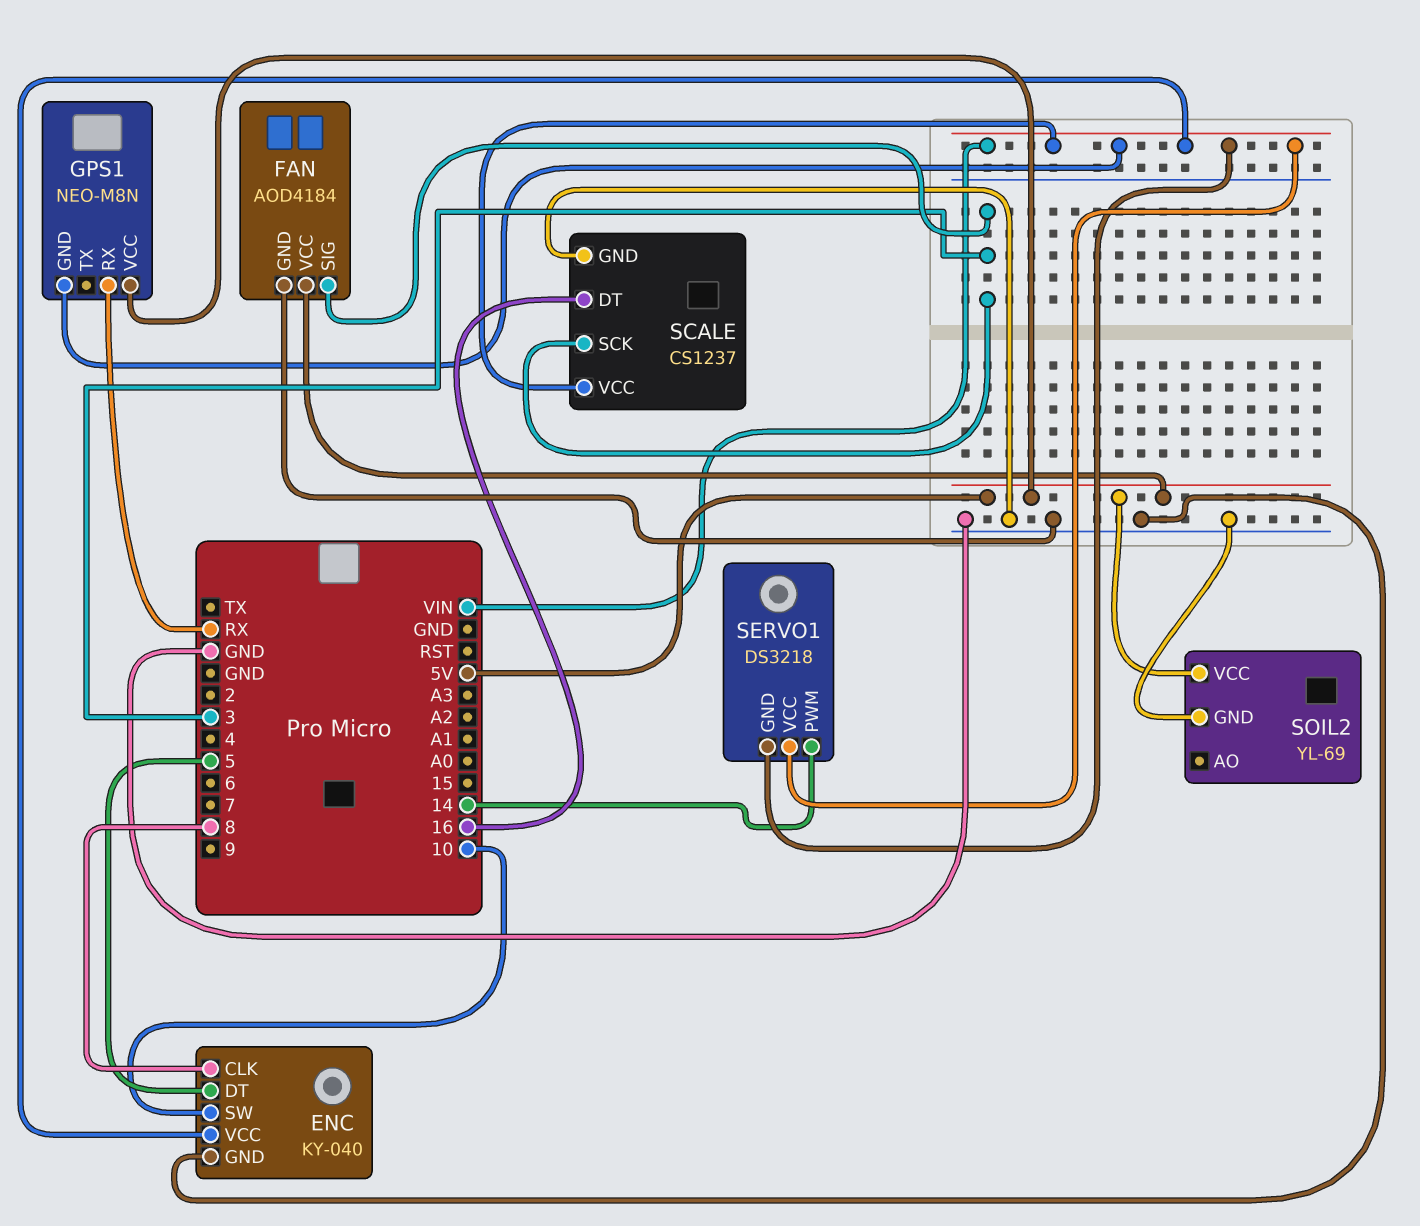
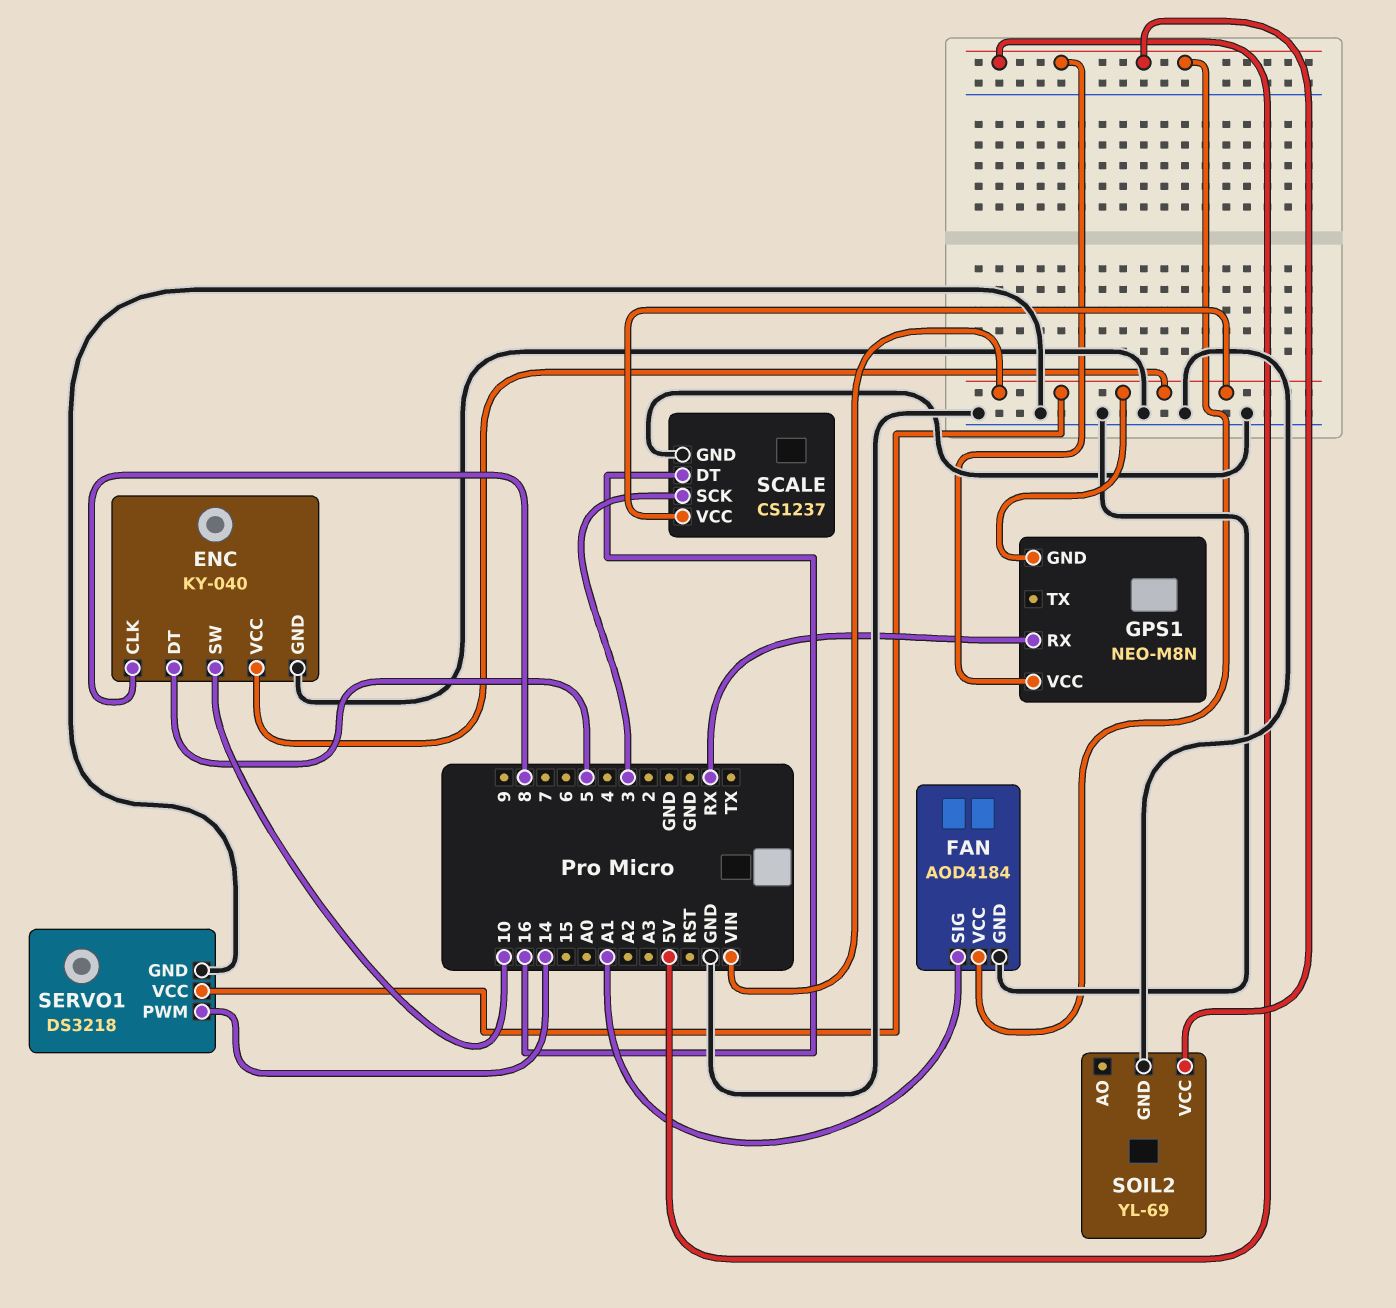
FAN pin SIG: 3 -> A1
SERVO1 pin GND: VIN -> GND

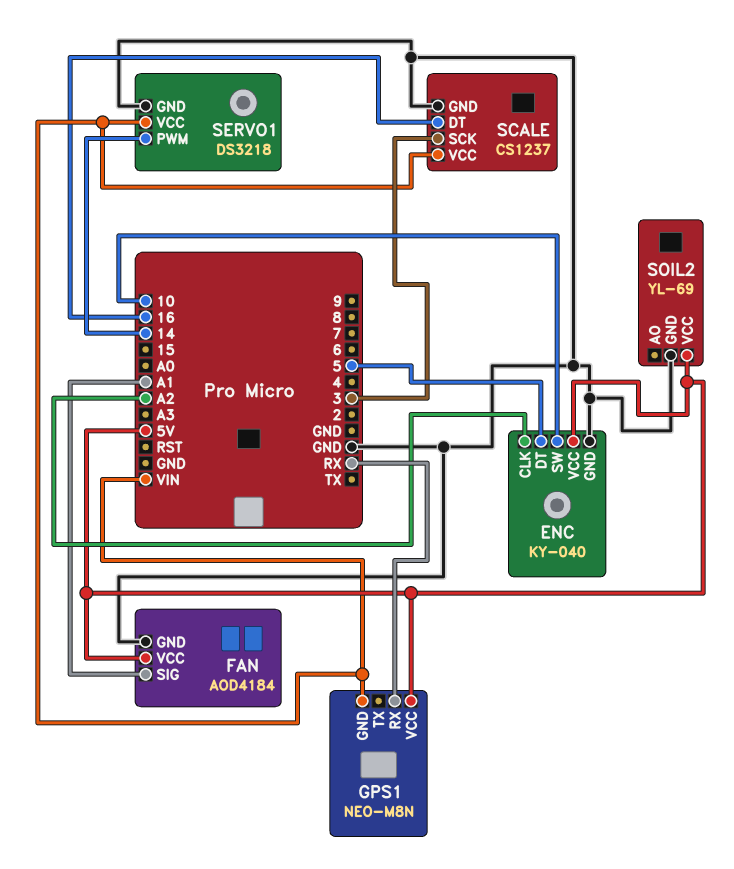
ENC pin CLK: 8 -> A2
ENC pin VCC: VIN -> 5V

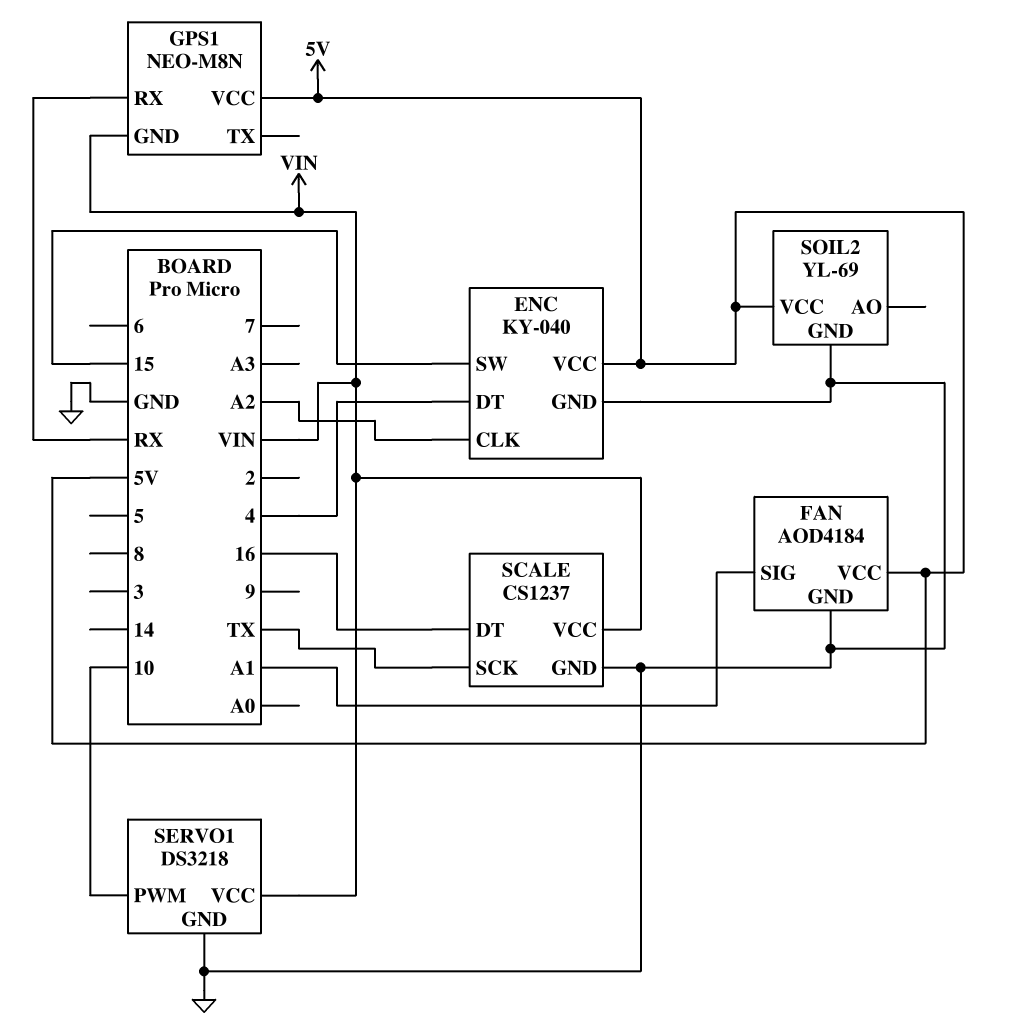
ENC pin DT: 5 -> 4
ENC pin SW: 10 -> 15
SCALE pin SCK: 3 -> TX
SERVO1 pin PWM: 14 -> 10

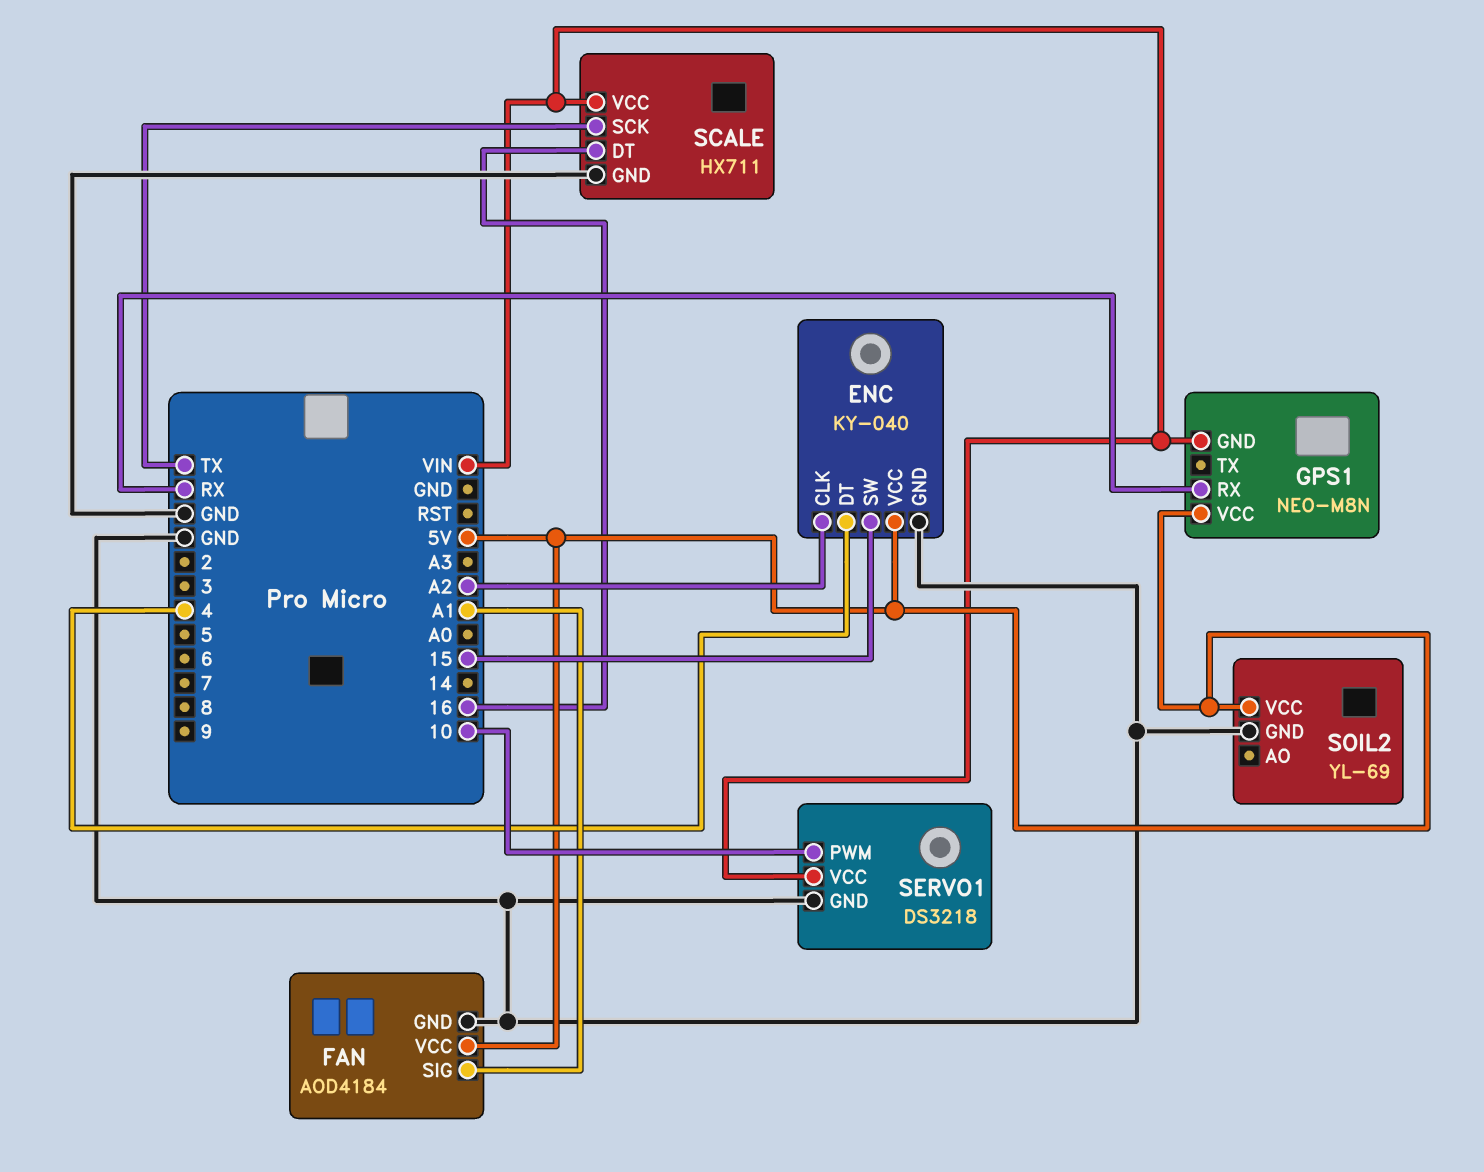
SCALE: CS1237 -> HX711

